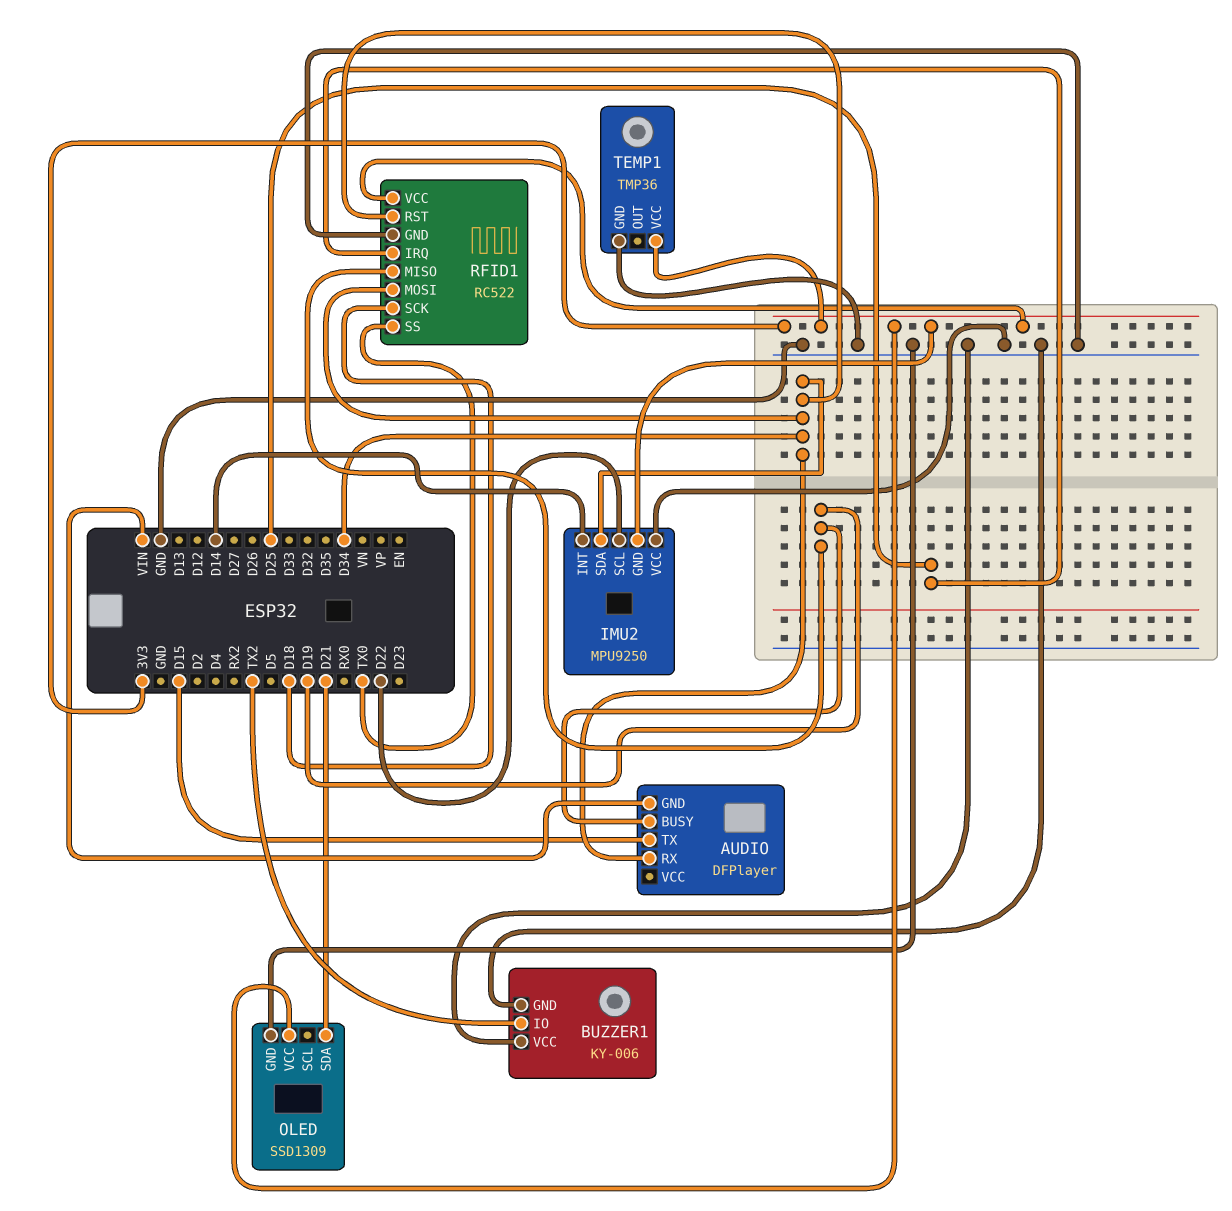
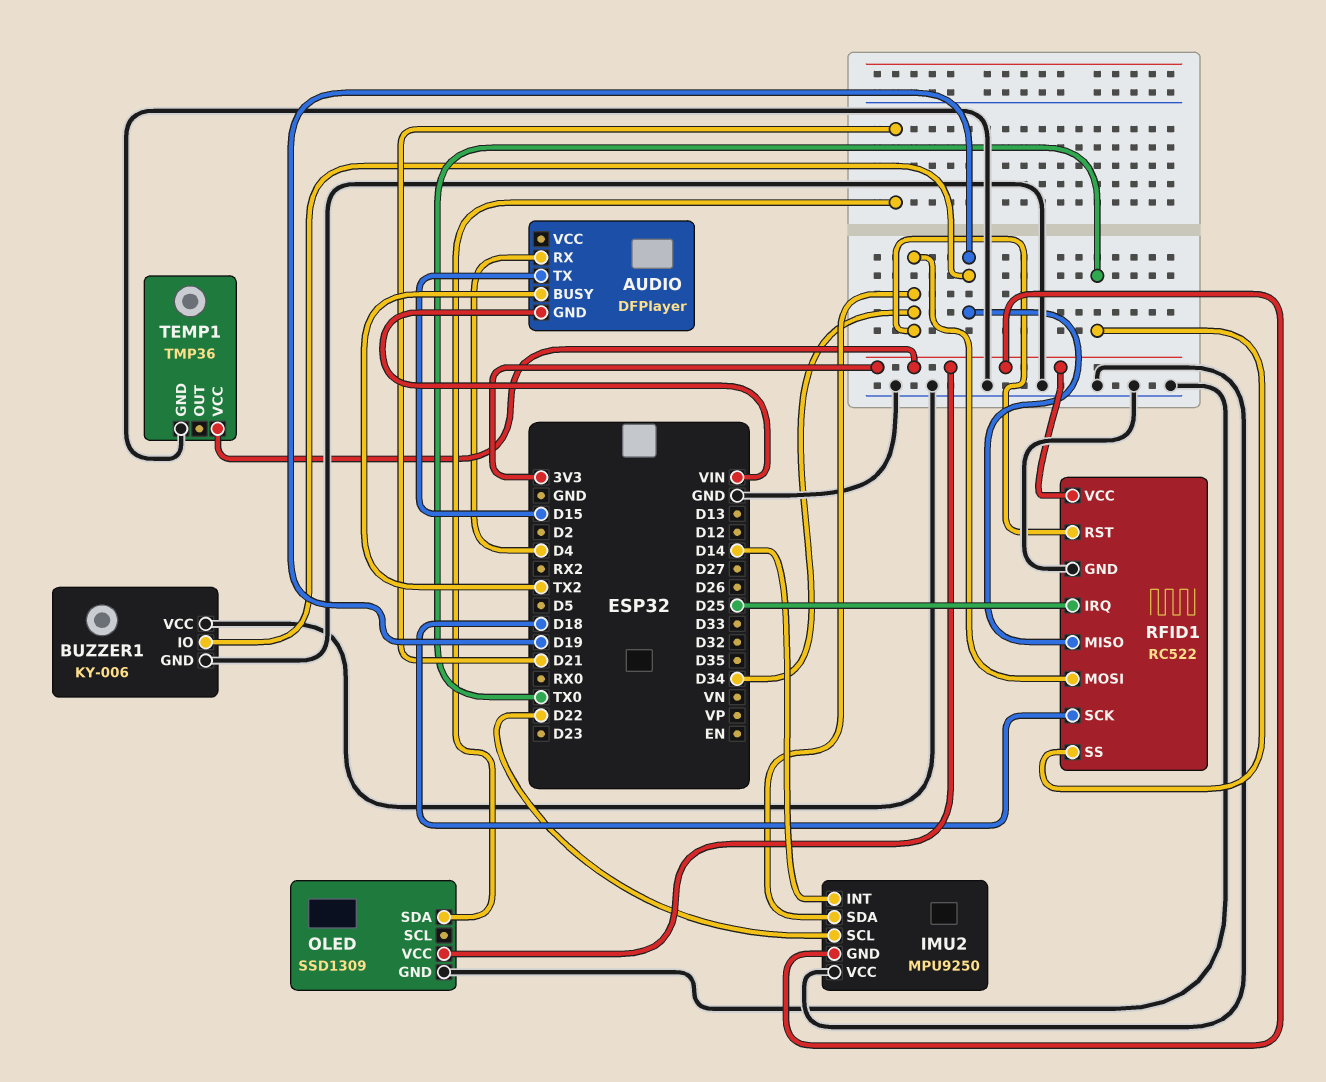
AUDIO pin BUSY: D19 -> TX2
AUDIO pin RX: D34 -> D4
BUZZER1 pin IO: TX2 -> D19

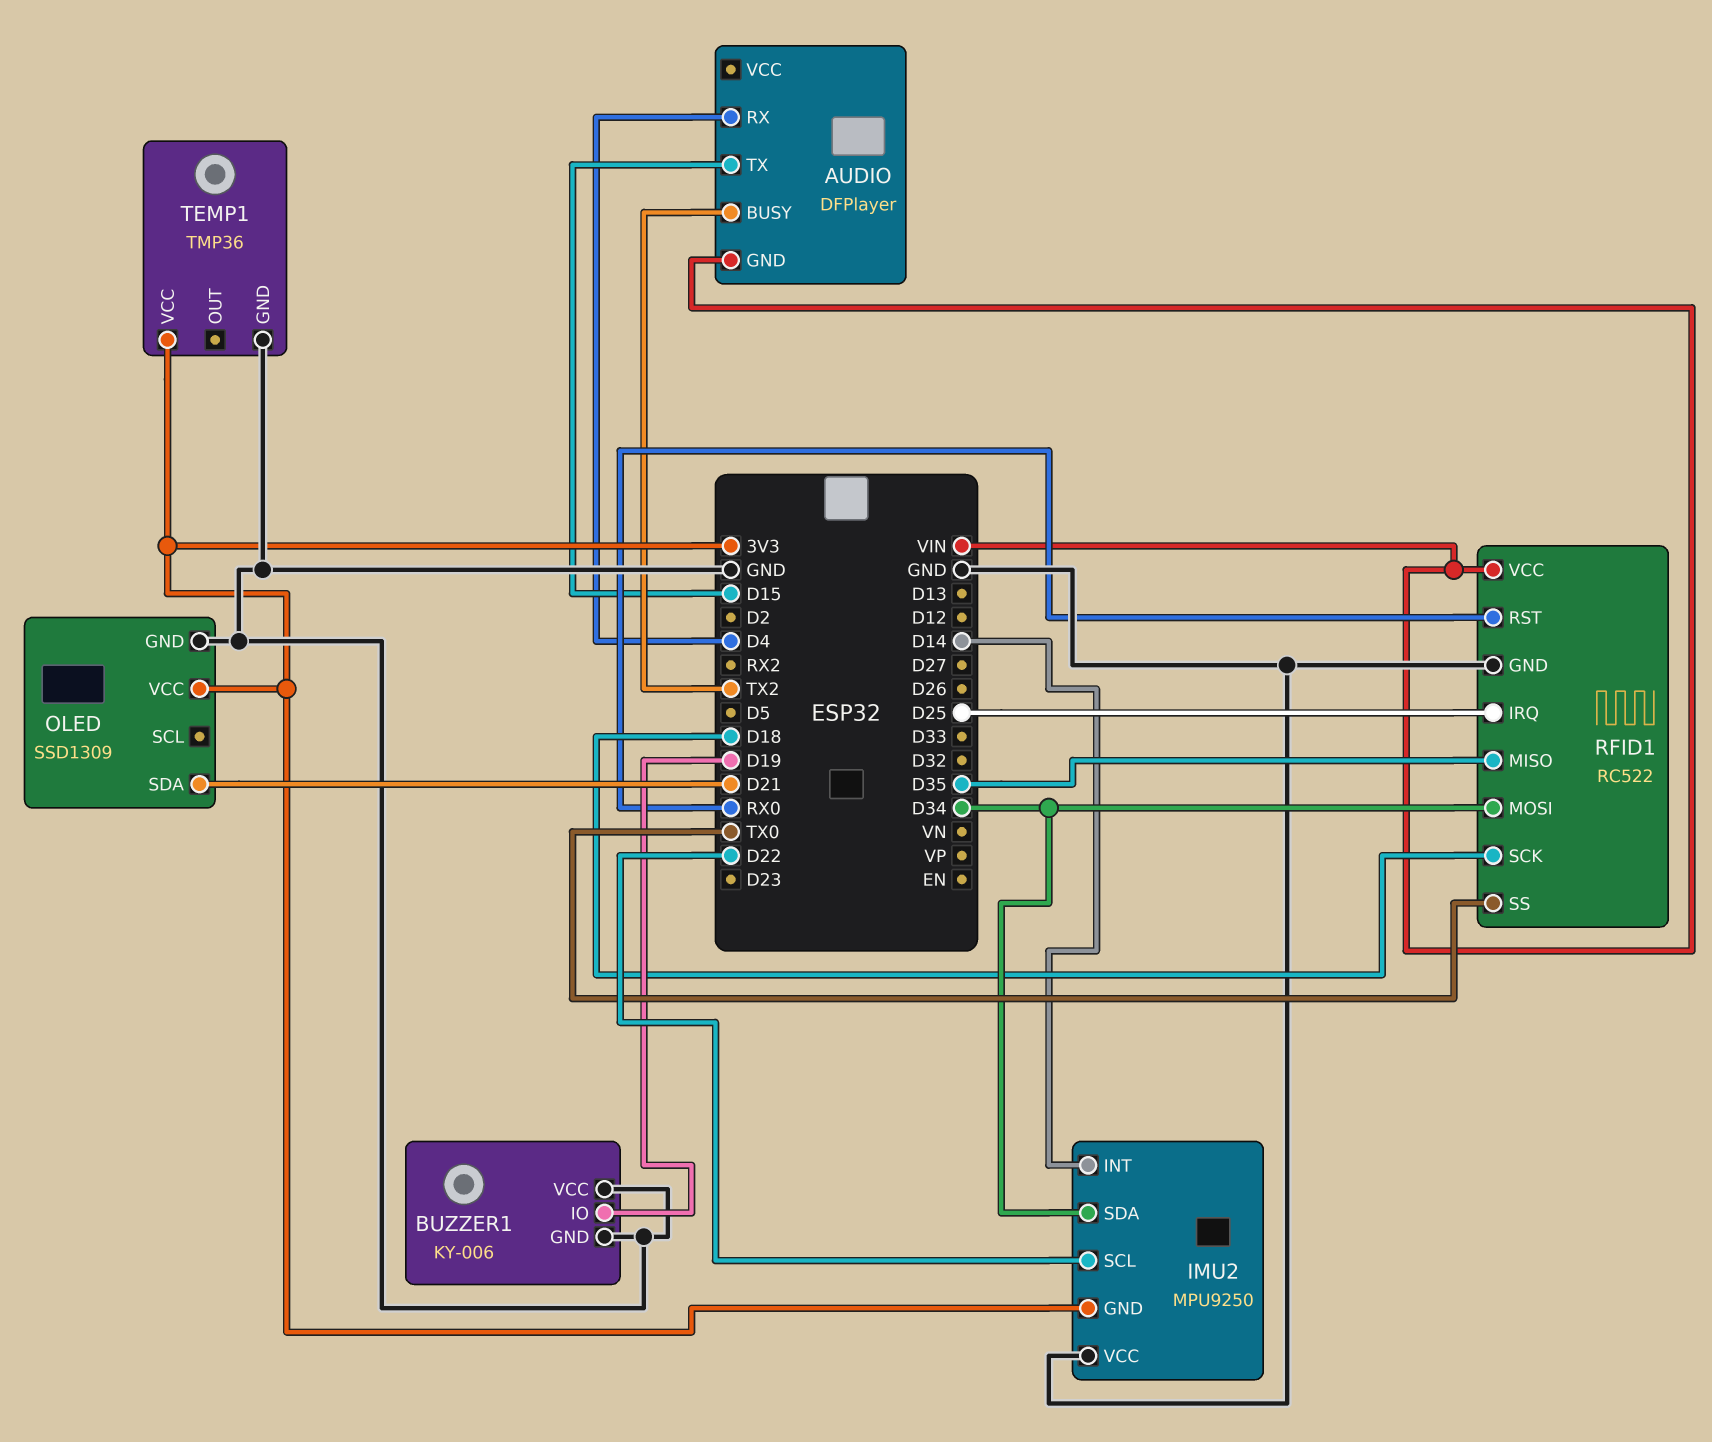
RFID1 pin MISO: D19 -> D35
RFID1 pin RST: D34 -> RX0
RFID1 pin VCC: 3V3 -> VIN

